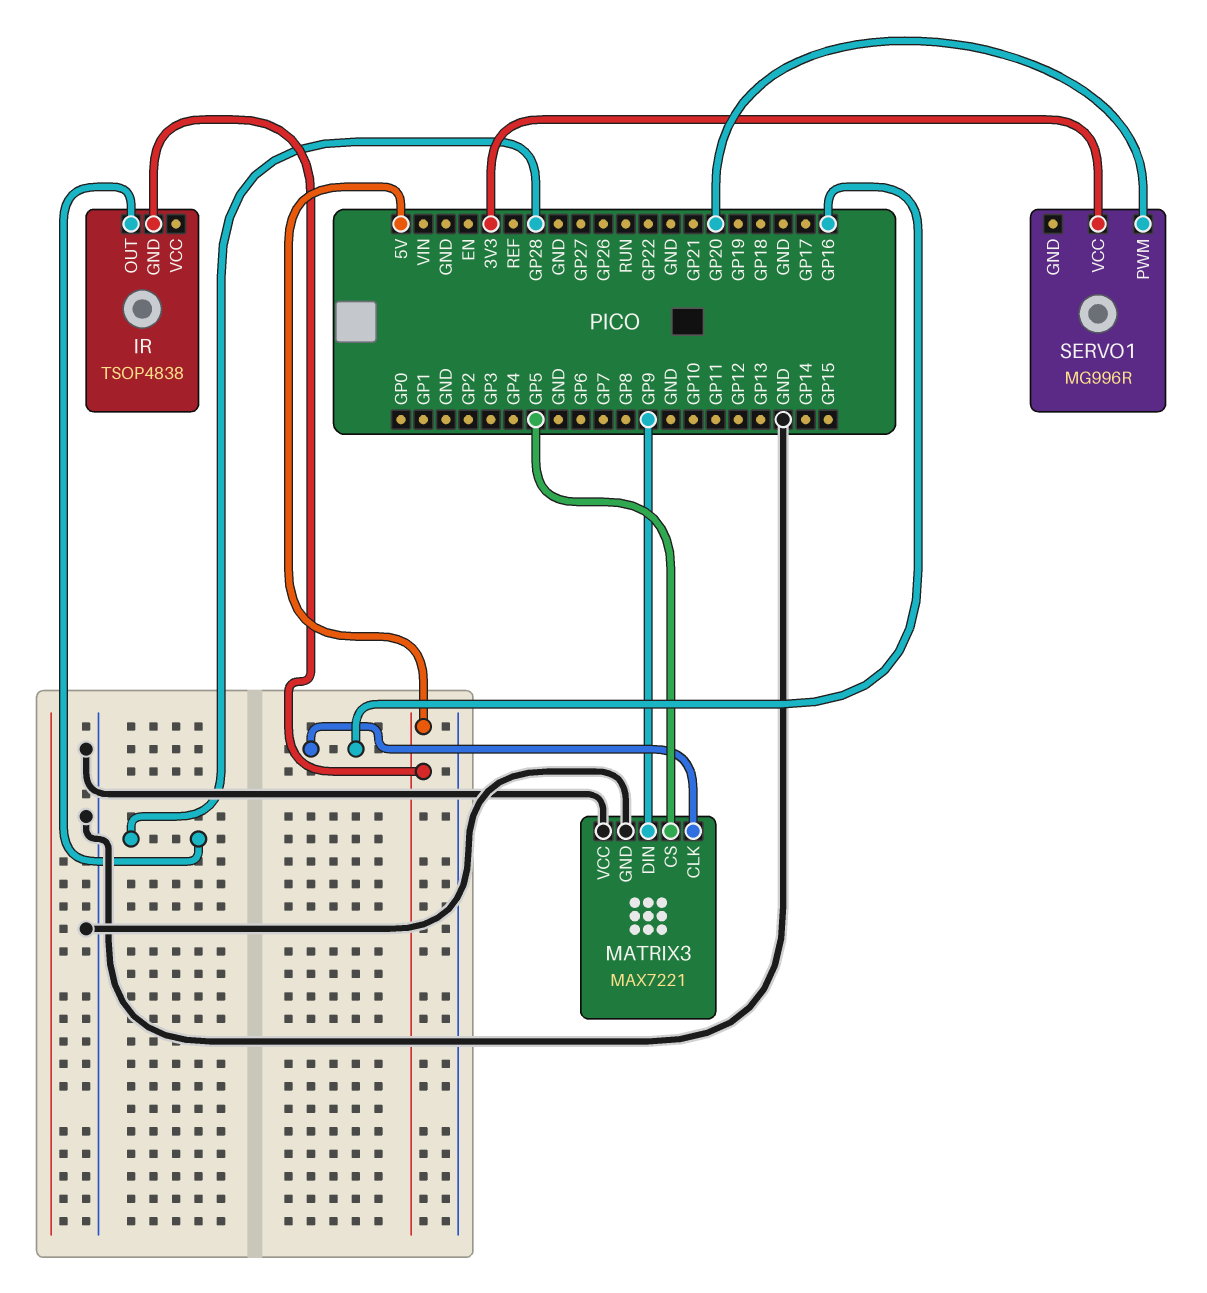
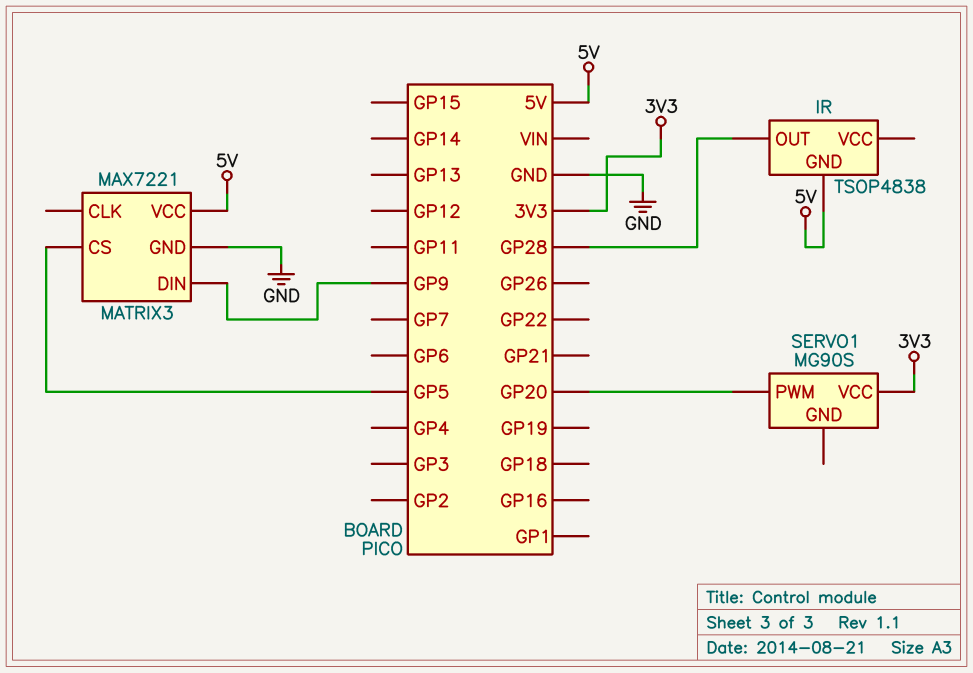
MATRIX3 pin CLK: GP16 -> none
MATRIX3 pin VCC: GND -> 5V
SERVO1: MG996R -> MG90S

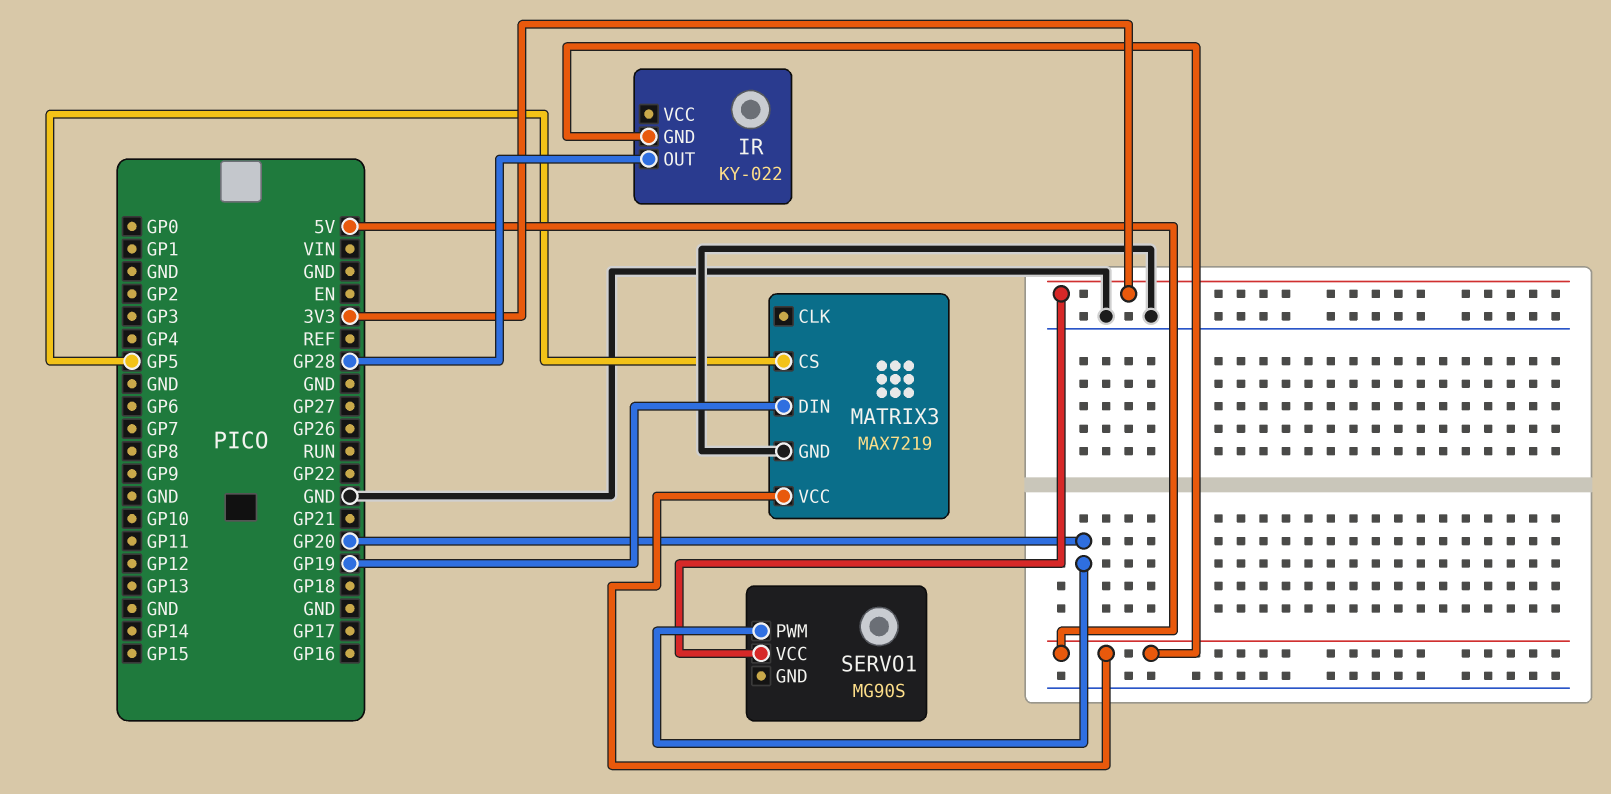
IR: TSOP4838 -> KY-022
MATRIX3: MAX7221 -> MAX7219
MATRIX3 pin DIN: GP9 -> GP19

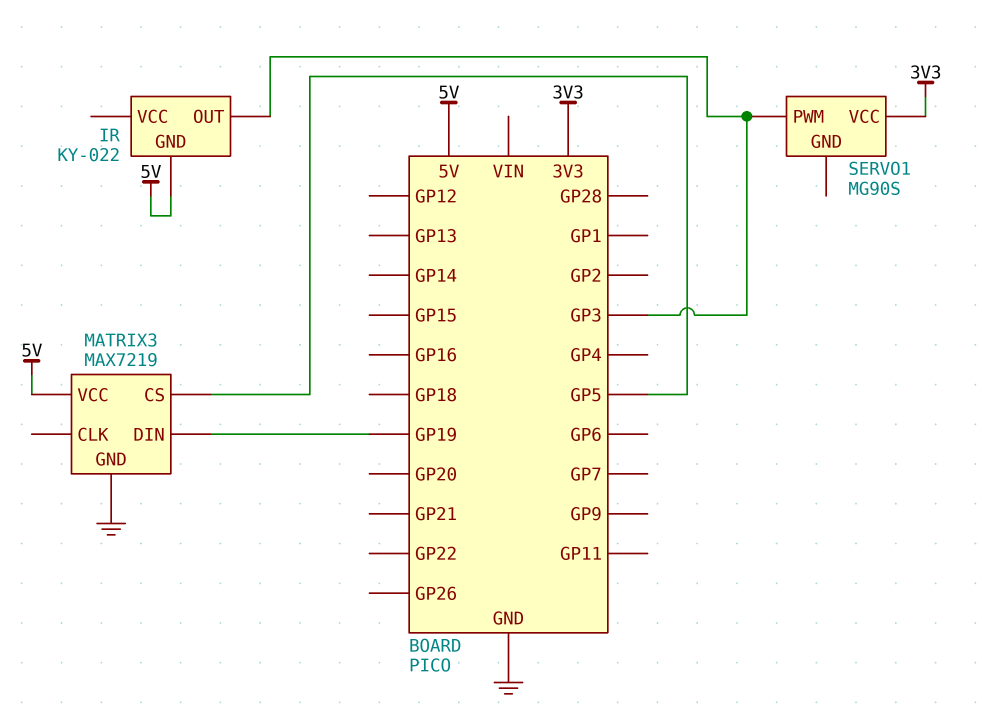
IR pin OUT: GP28 -> GP3
SERVO1 pin PWM: GP20 -> GP3

